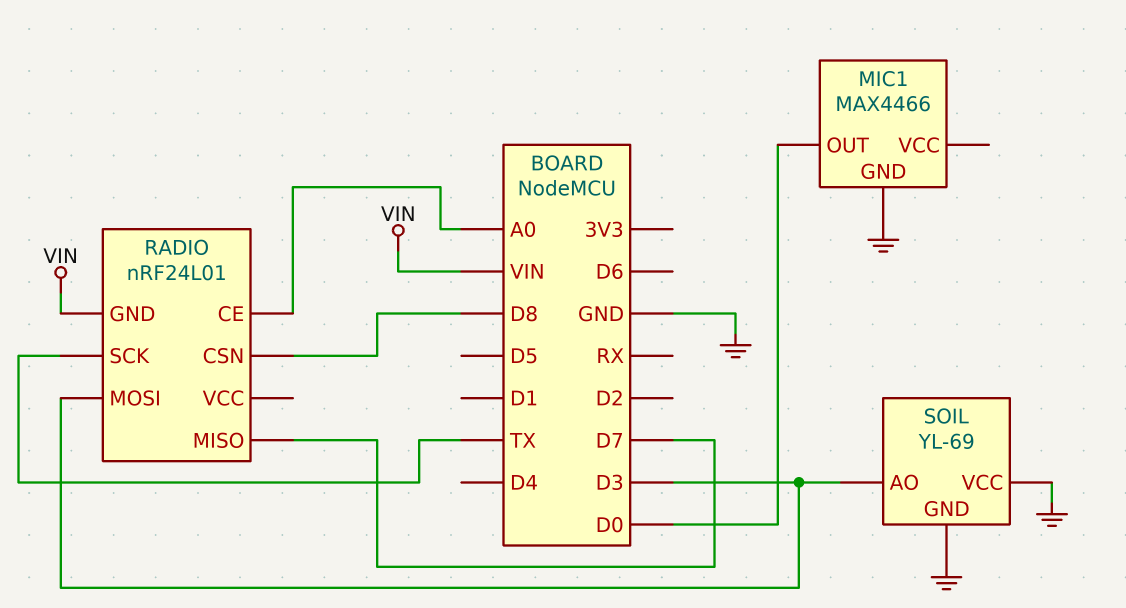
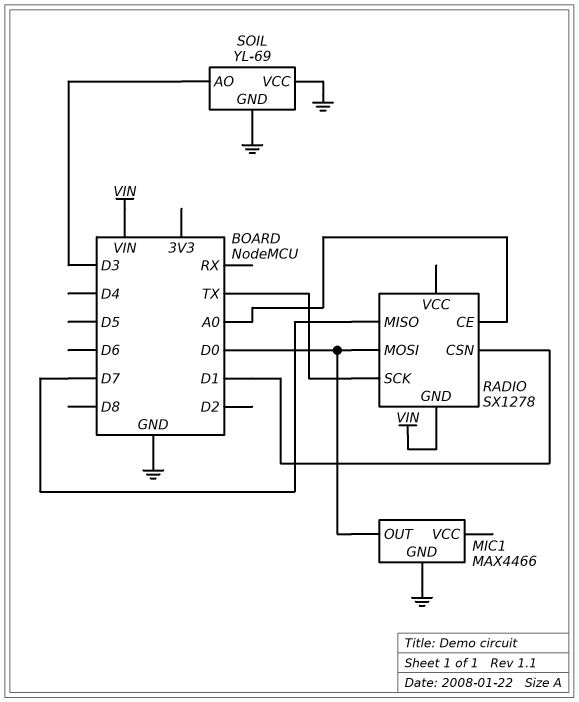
RADIO: nRF24L01 -> SX1278
RADIO pin CSN: D8 -> D1
RADIO pin MOSI: D3 -> D0

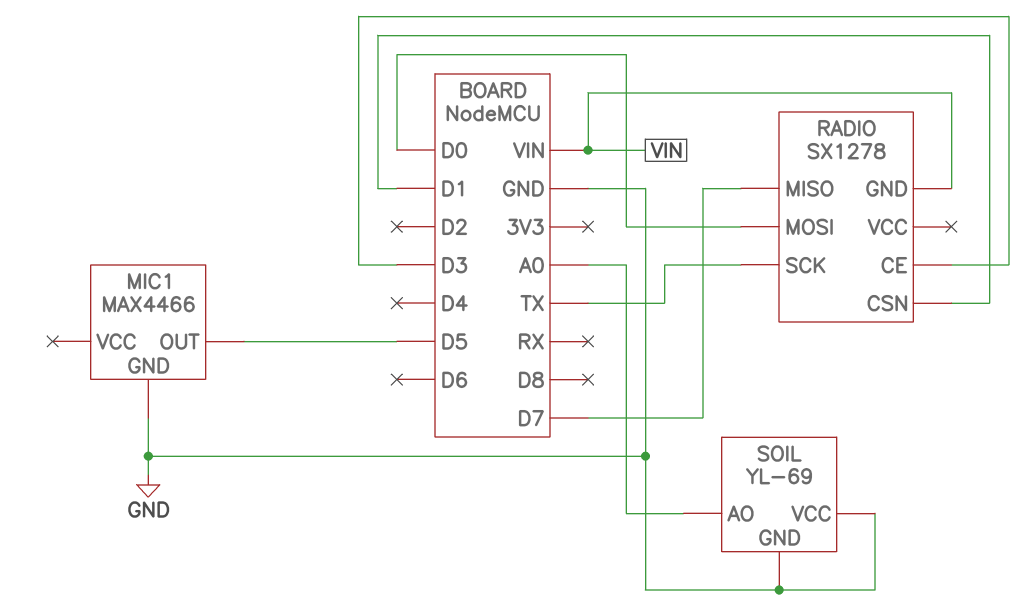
MIC1 pin OUT: D0 -> D5
RADIO pin CE: A0 -> D3
SOIL pin AO: D3 -> A0

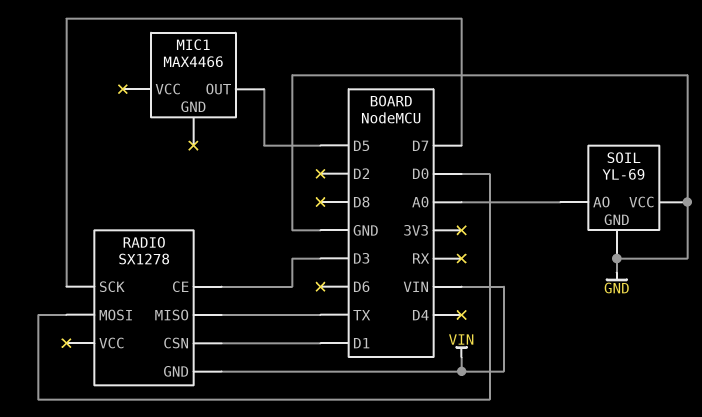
MIC1 pin GND: GND -> none
RADIO pin MISO: D7 -> TX
RADIO pin SCK: TX -> D7

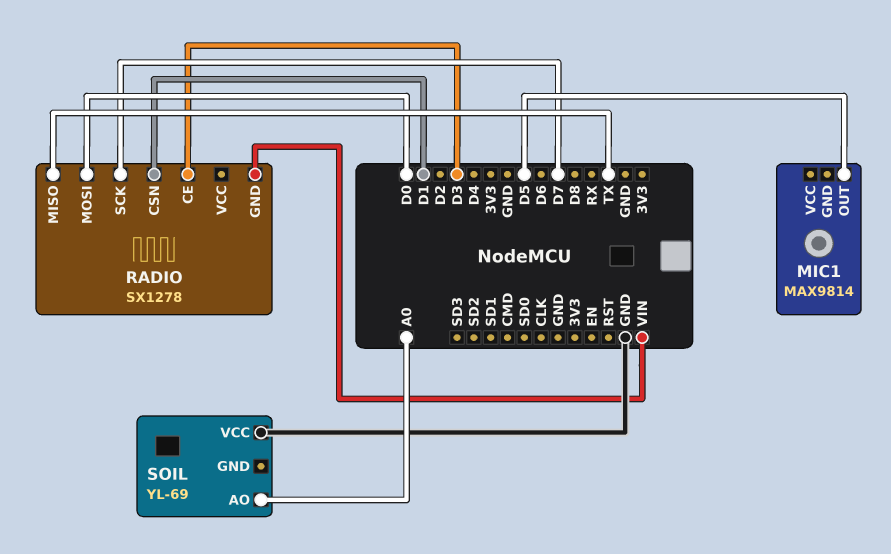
MIC1: MAX4466 -> MAX9814
SOIL pin GND: GND -> none

